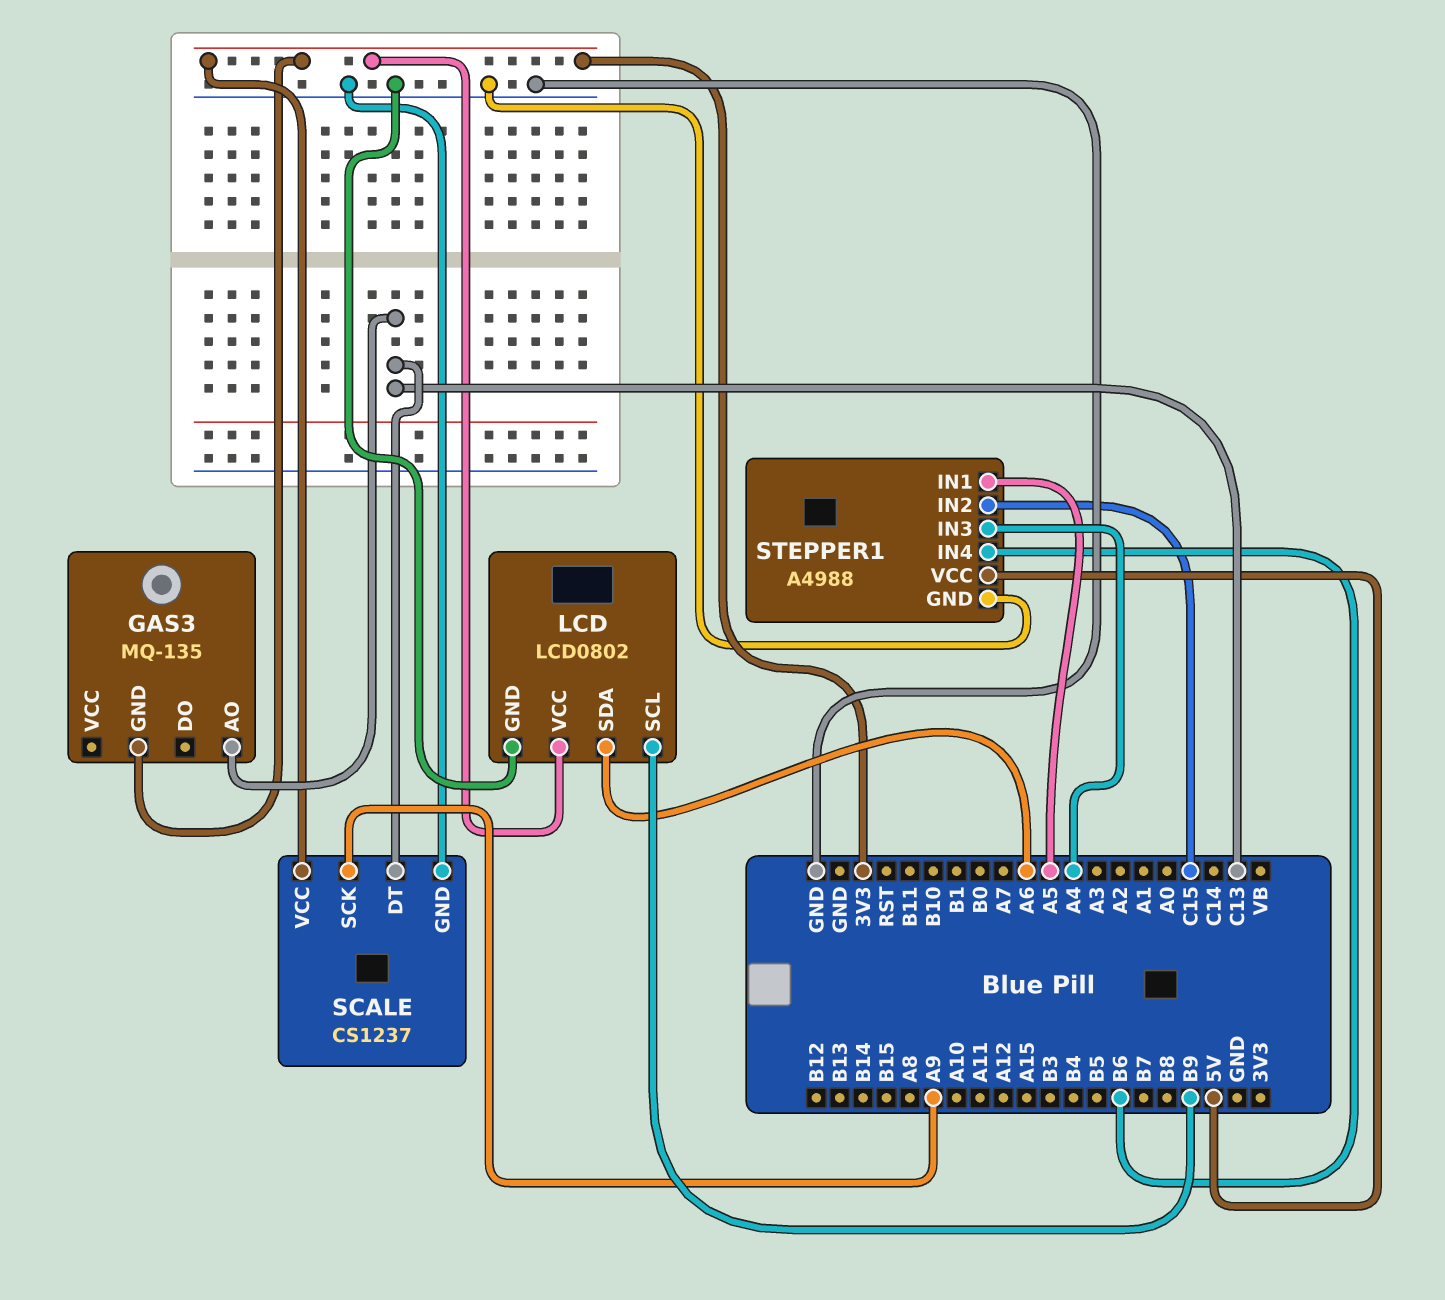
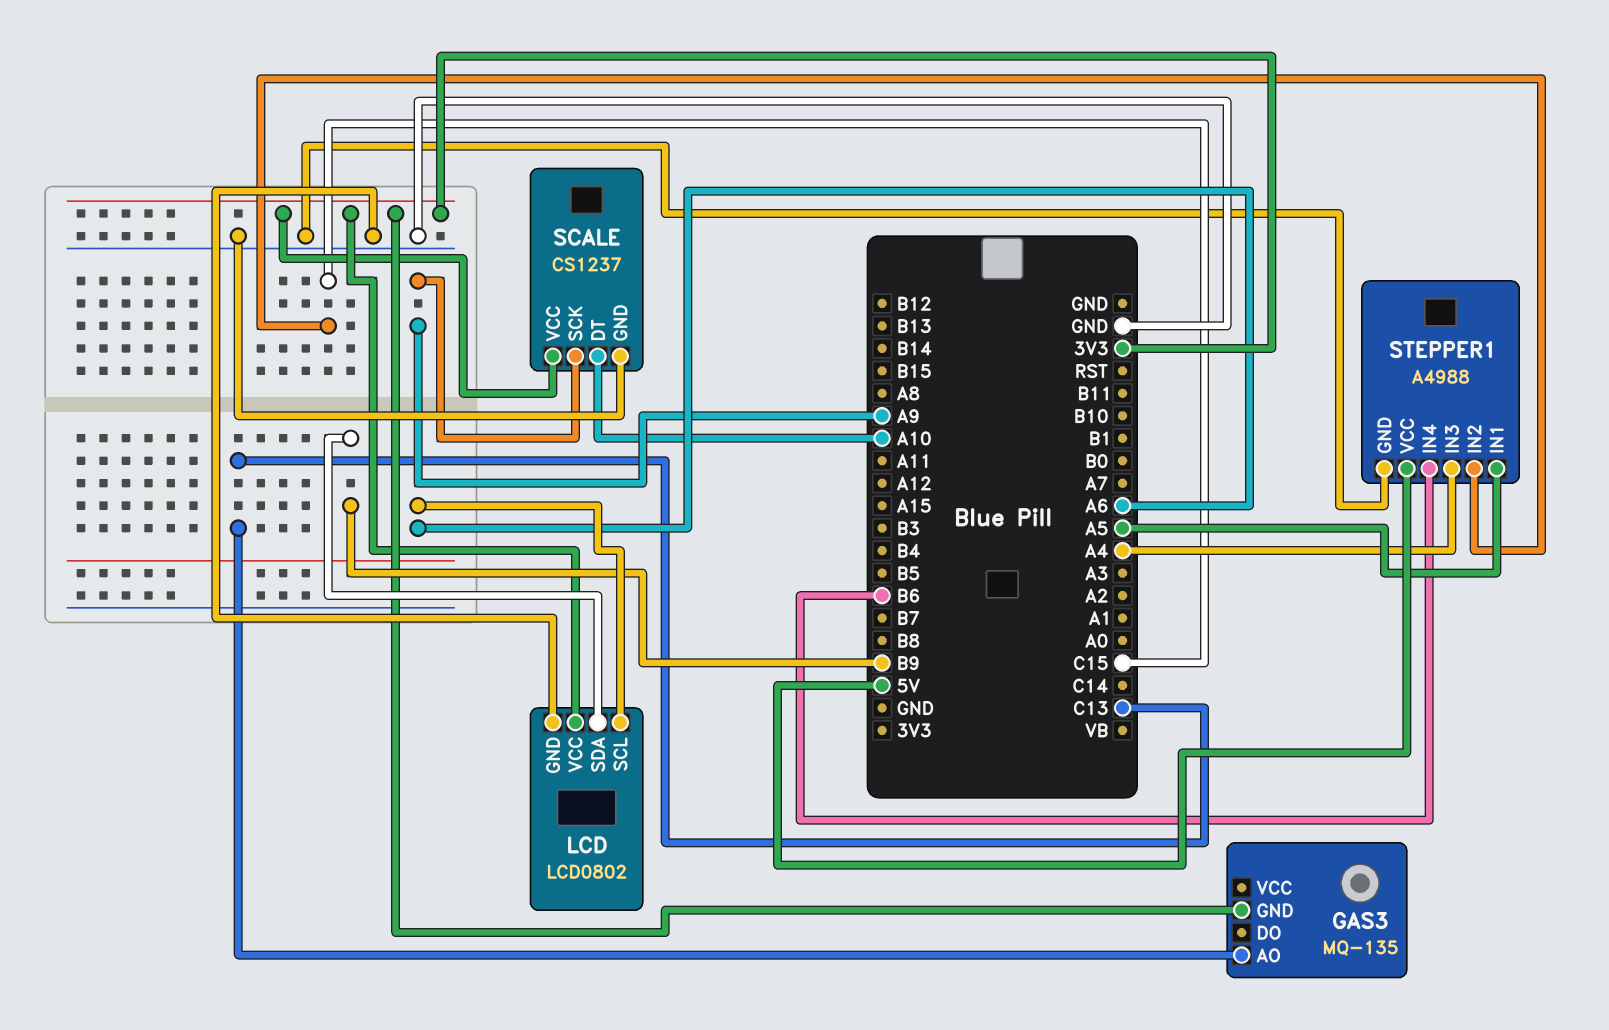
LCD pin SCL: B9 -> A6
LCD pin SDA: A6 -> B9
SCALE pin DT: C13 -> A10

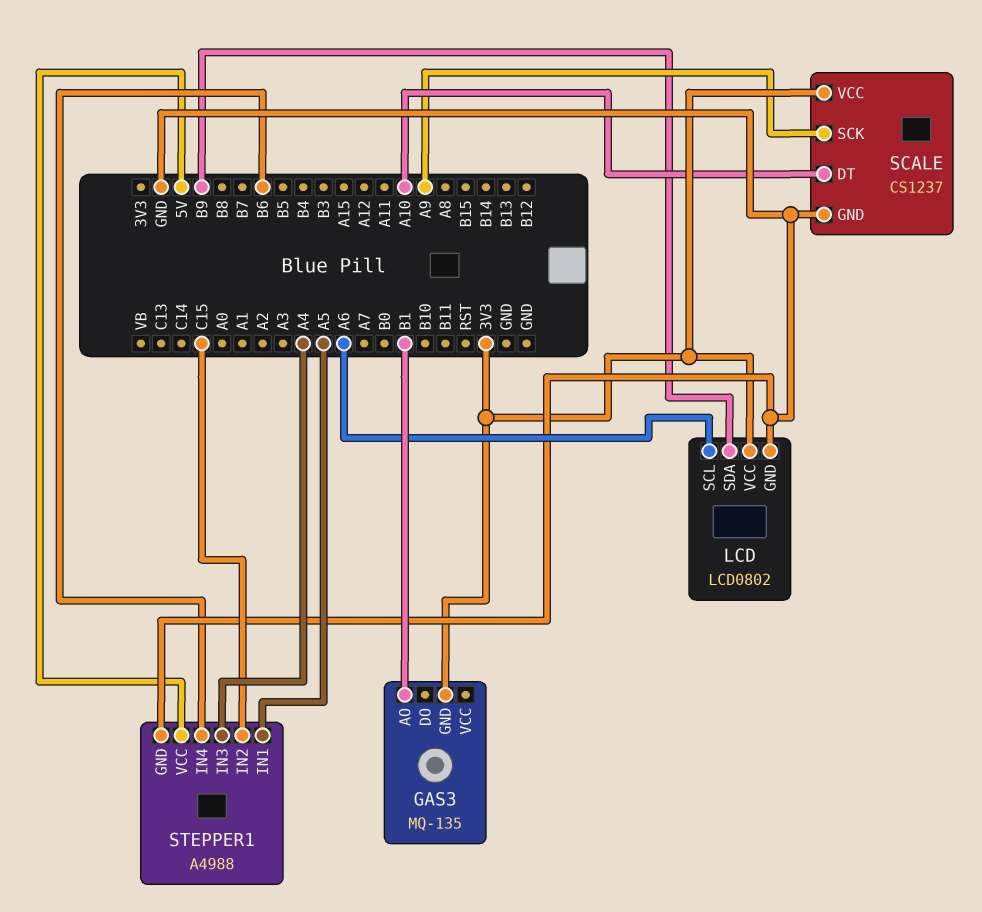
GAS3 pin AO: C13 -> B1

